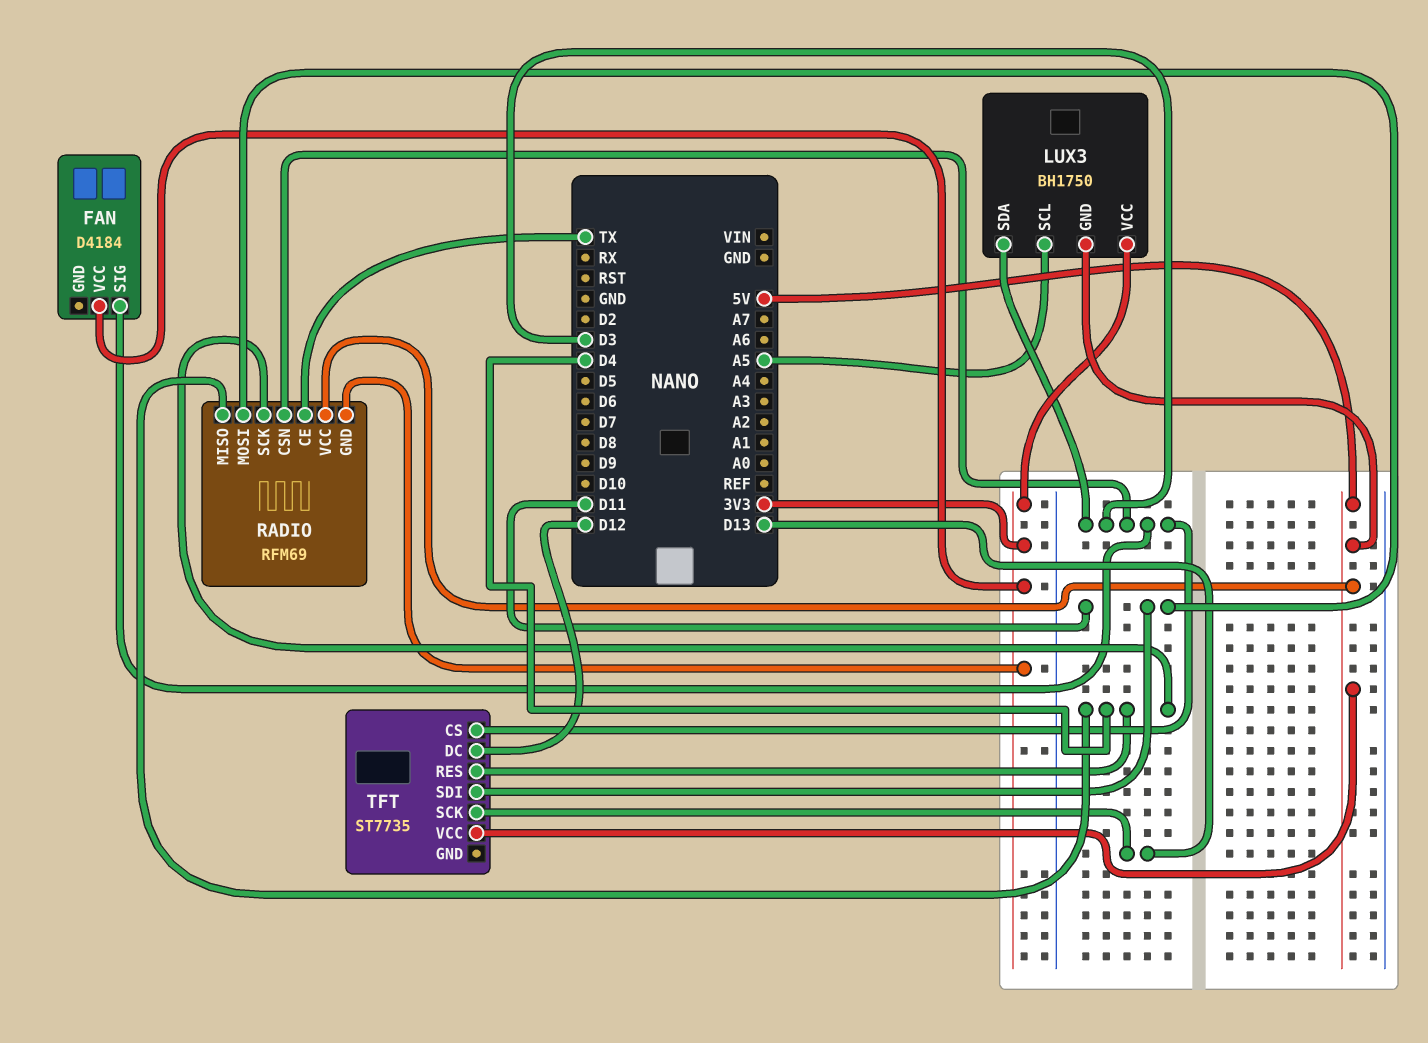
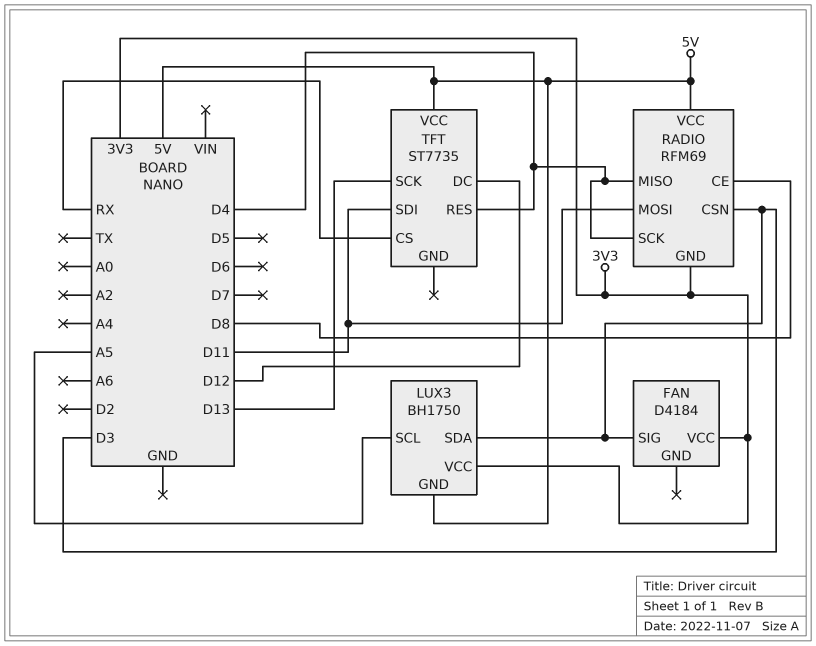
RADIO pin CE: TX -> D8
TFT pin CS: D3 -> RX

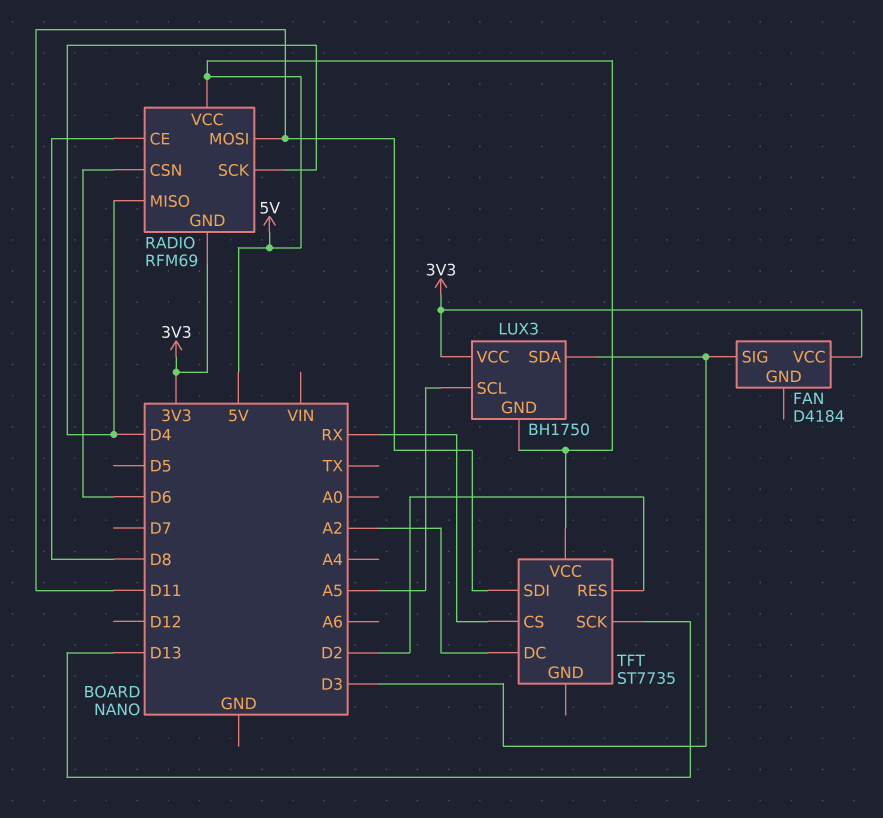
RADIO pin CSN: D3 -> D6
TFT pin DC: D12 -> A2
TFT pin RES: D4 -> D2

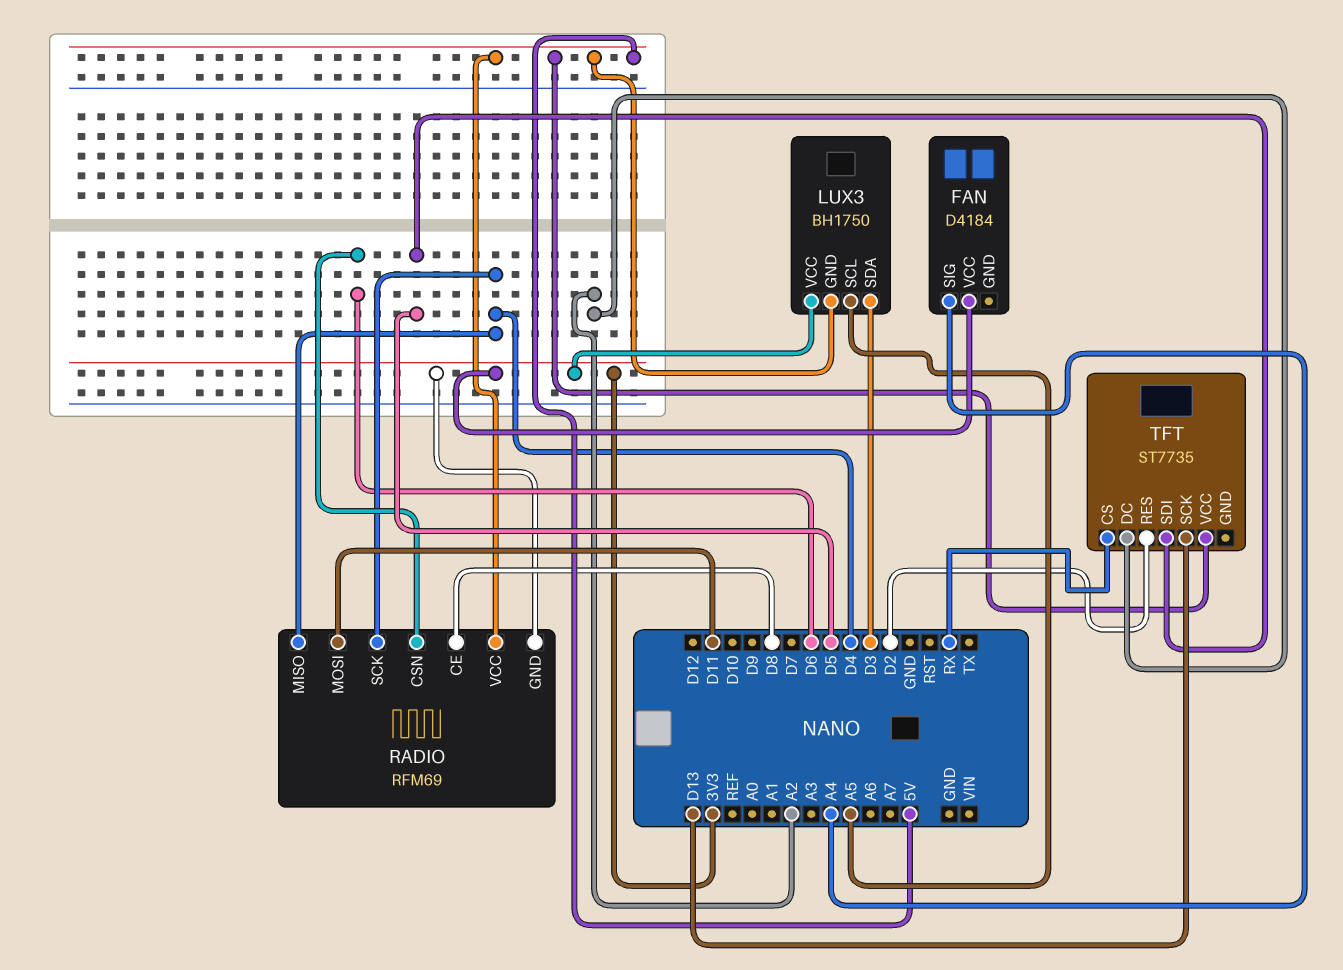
FAN pin SIG: D3 -> A4
TFT pin SDI: D11 -> D5

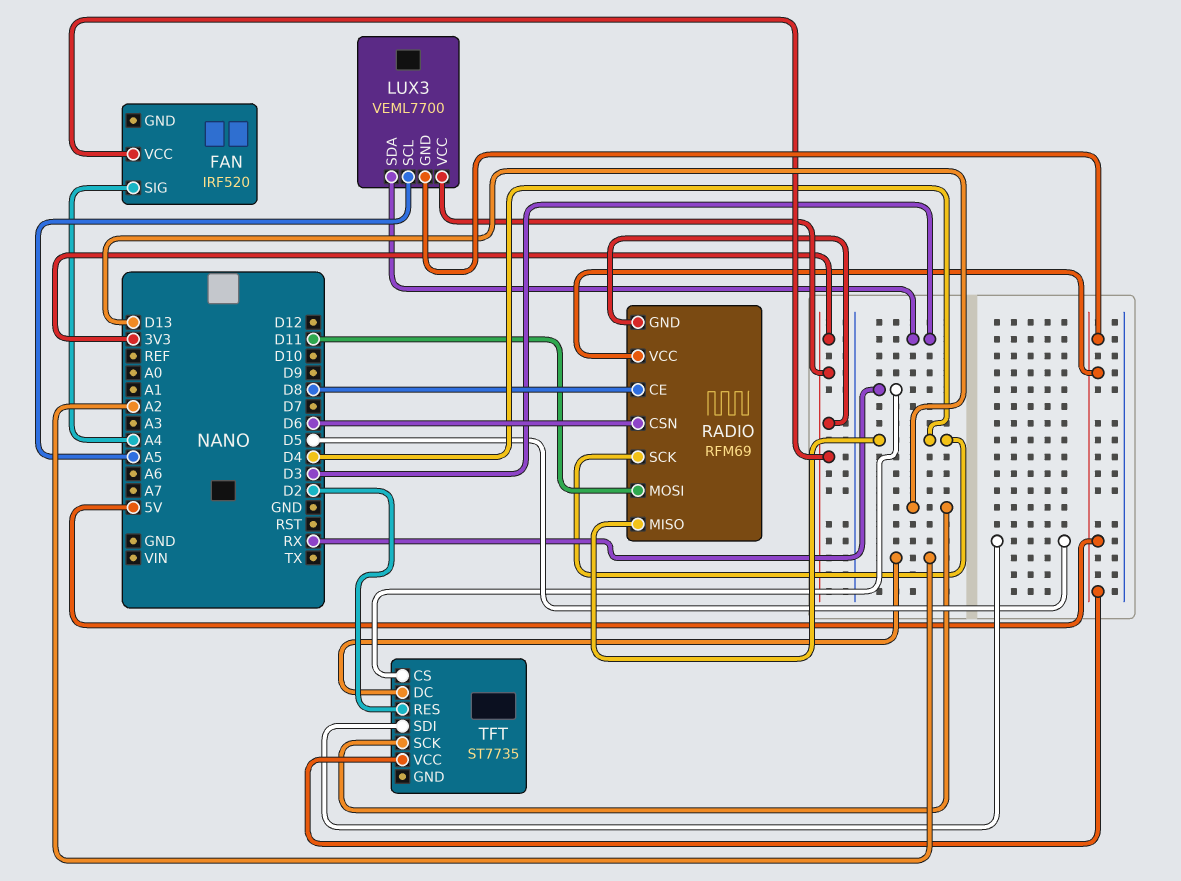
FAN: D4184 -> IRF520
LUX3: BH1750 -> VEML7700

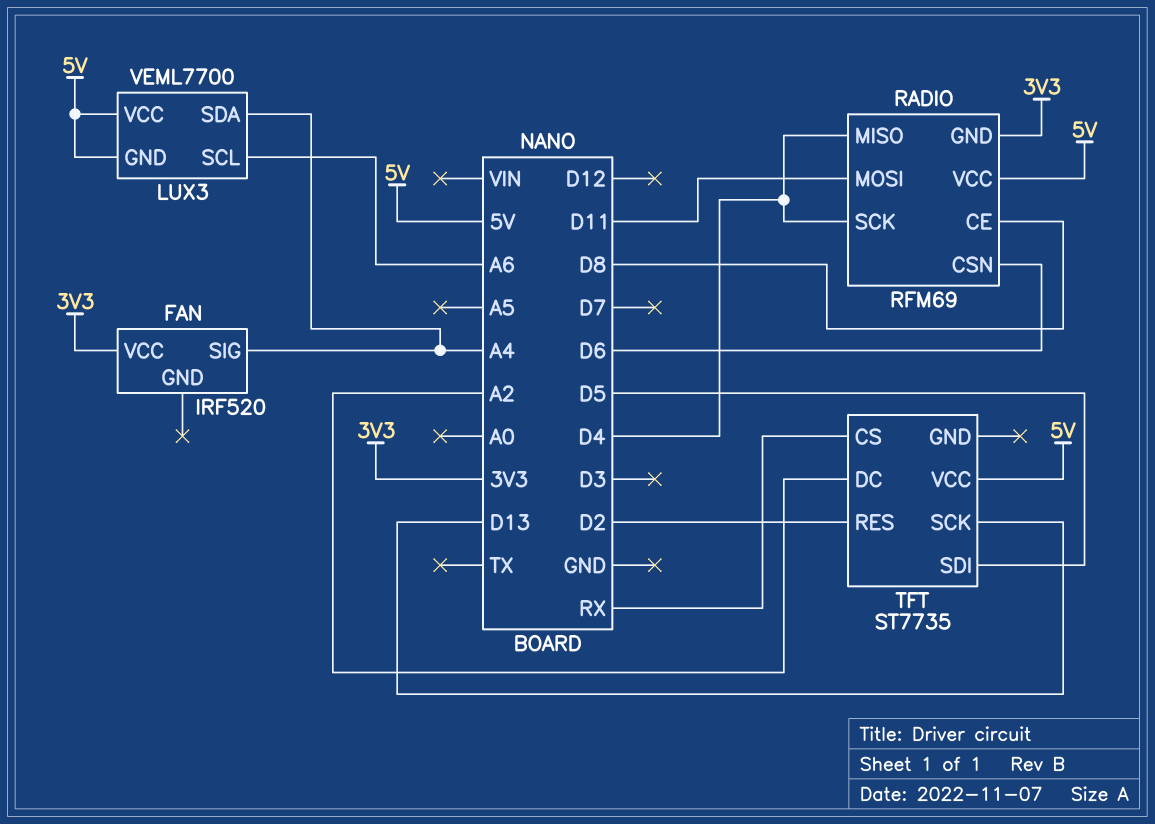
LUX3 pin SCL: A5 -> A6
LUX3 pin SDA: D3 -> A4
LUX3 pin VCC: 3V3 -> 5V

